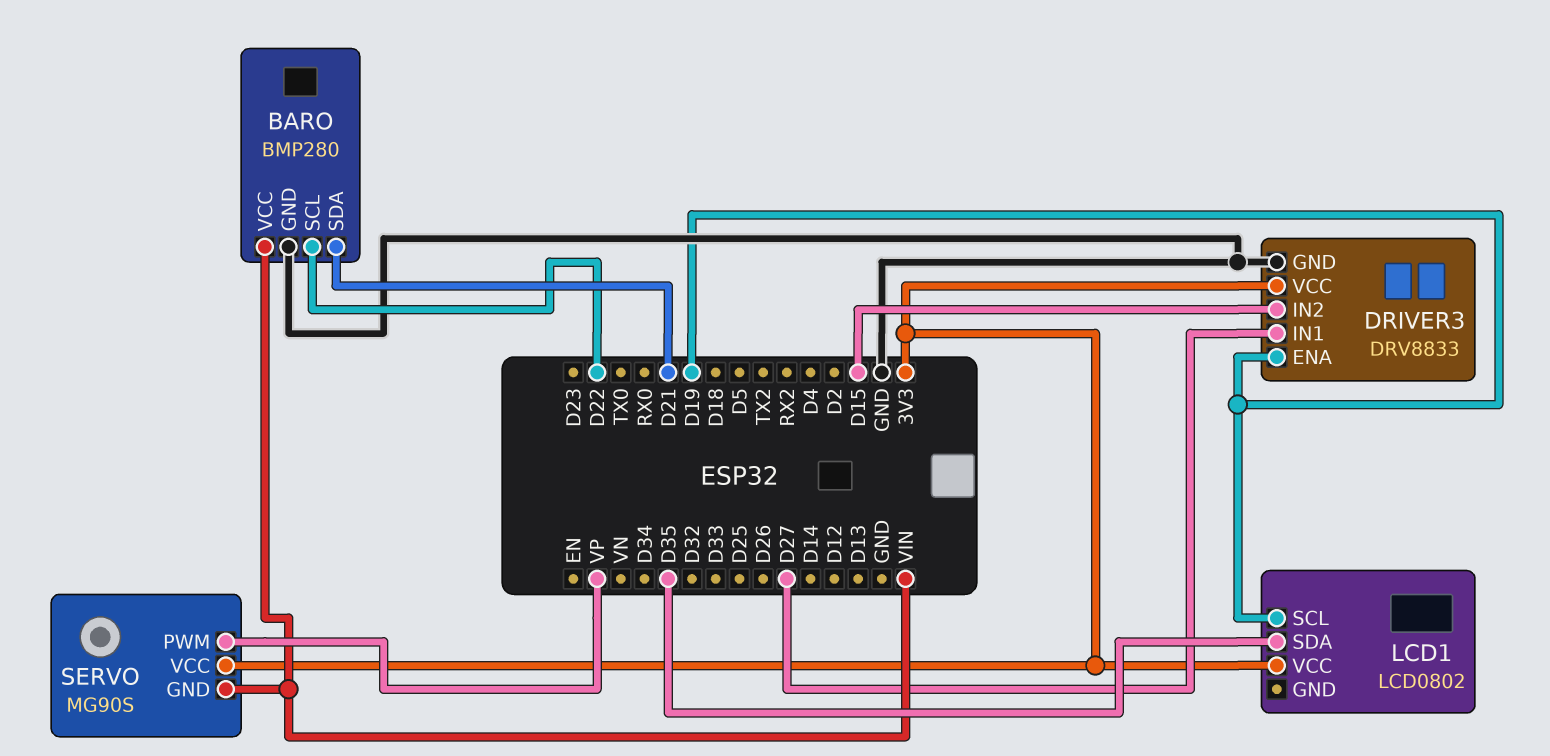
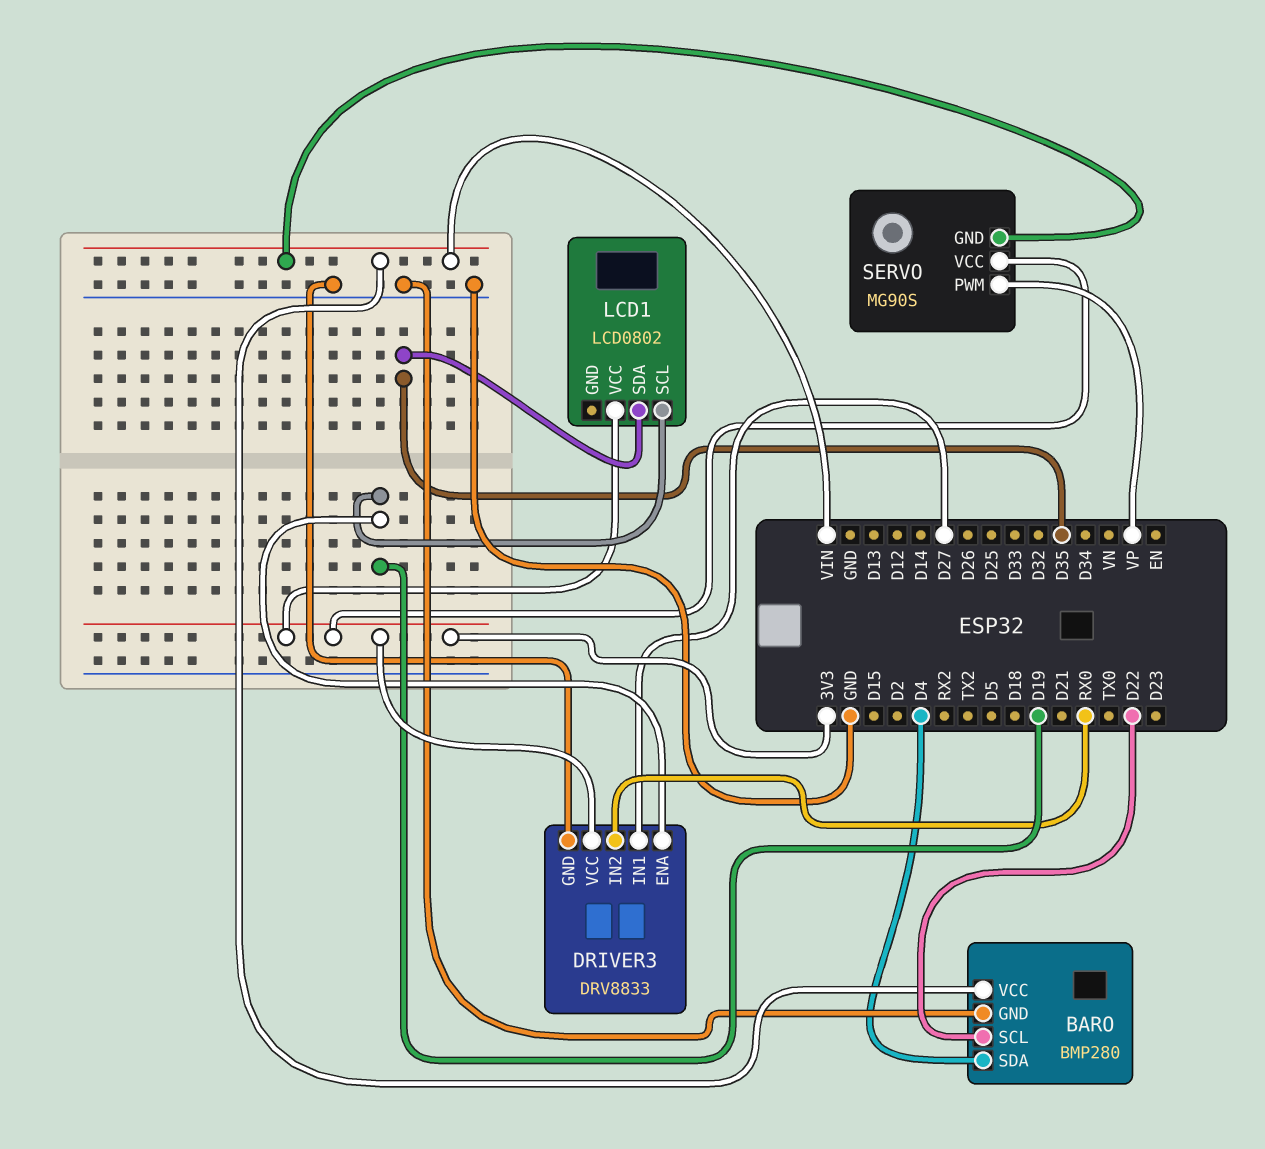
BARO pin SDA: D21 -> D4
DRIVER3 pin IN2: D15 -> RX0

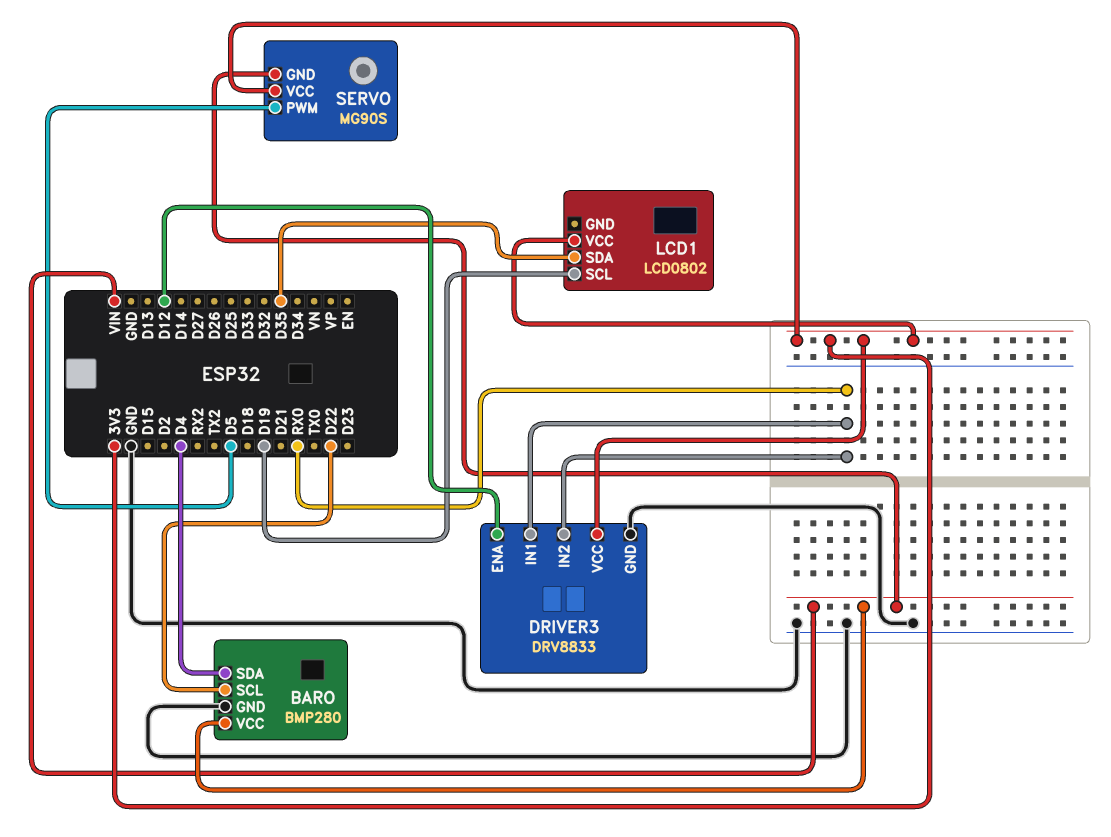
DRIVER3 pin ENA: D19 -> D12
DRIVER3 pin IN1: D27 -> RX0
SERVO pin PWM: VP -> D5

